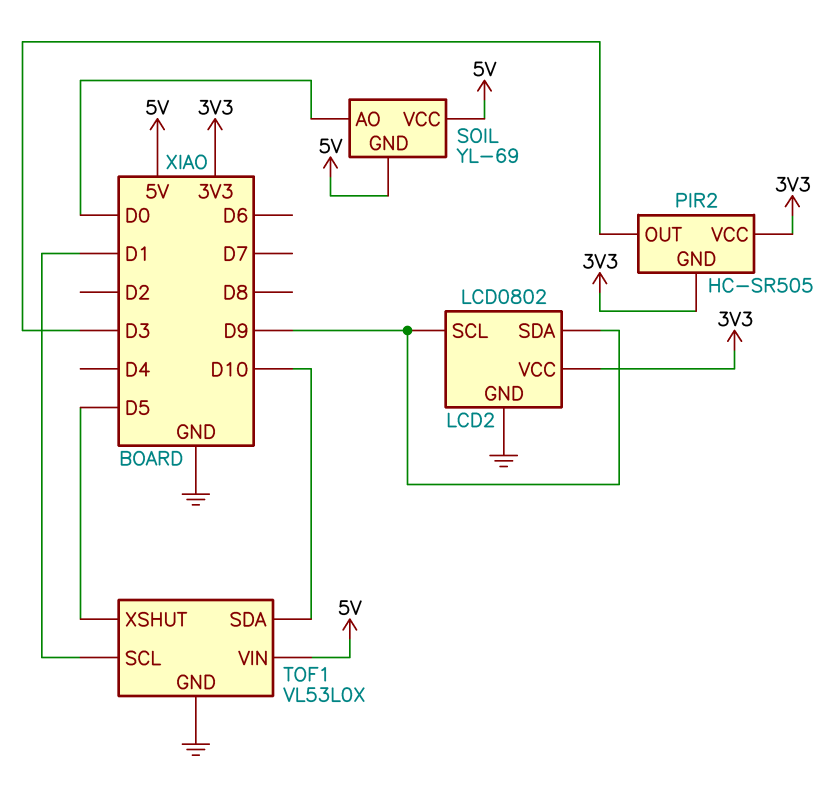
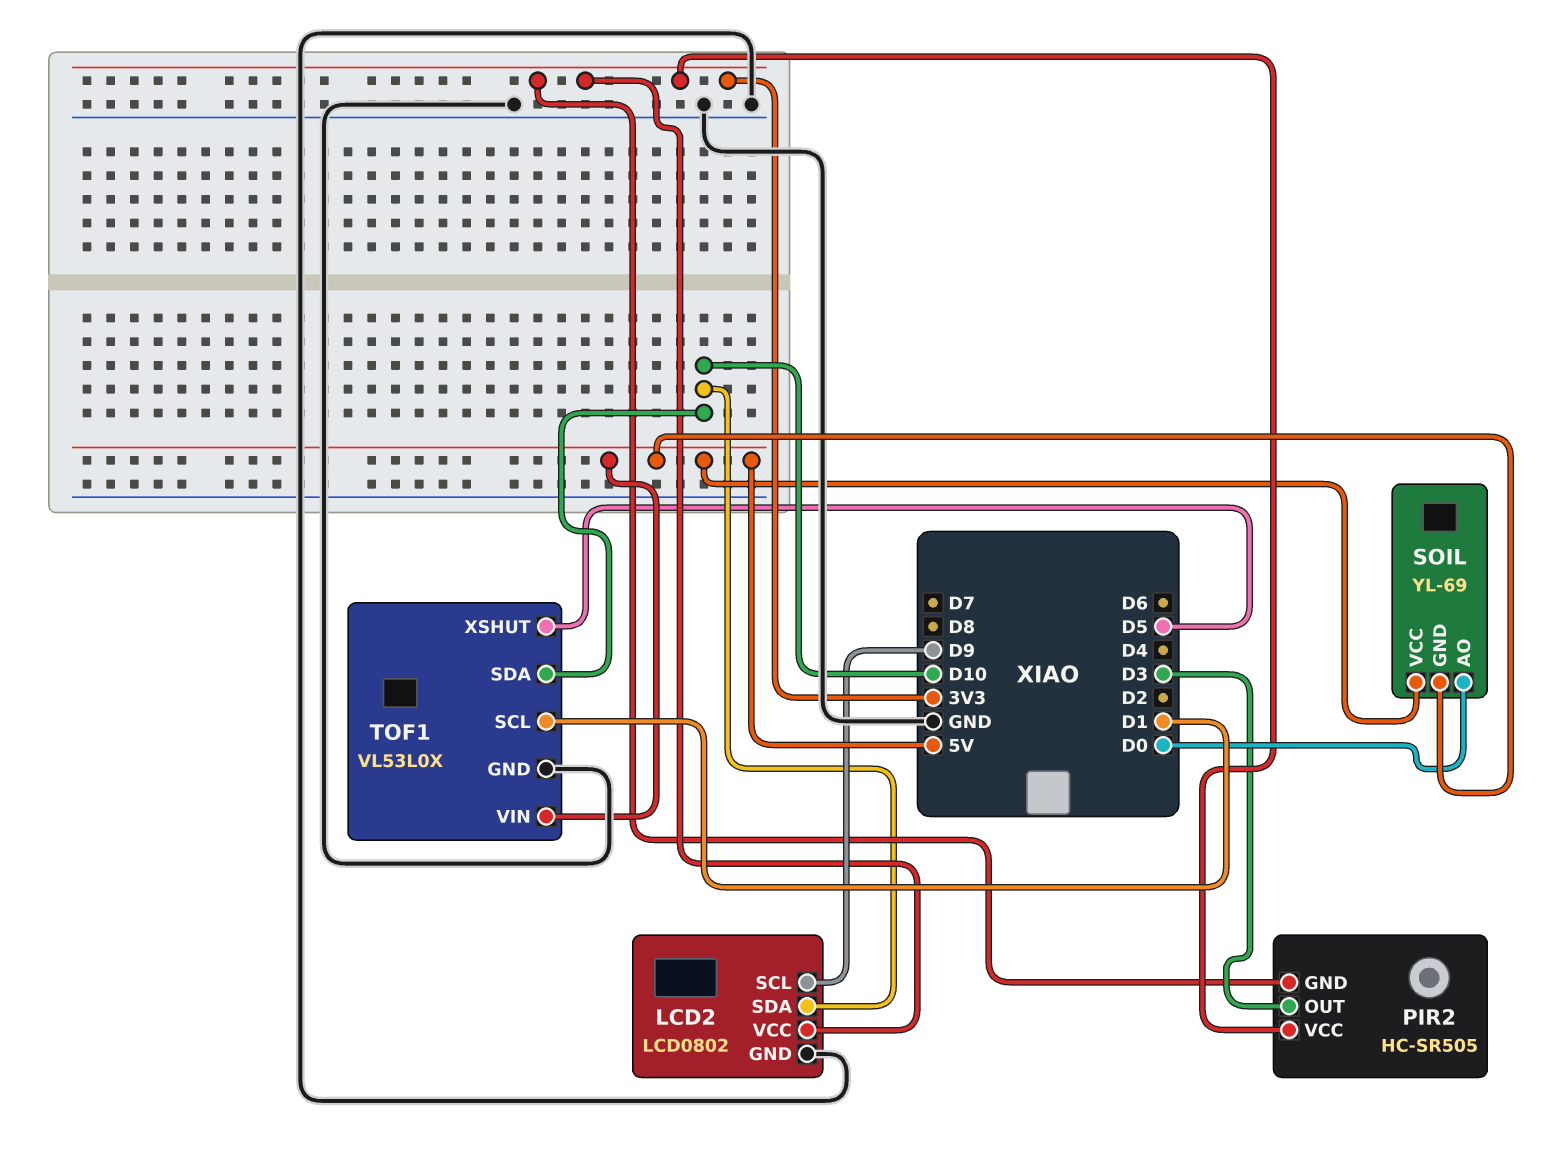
LCD2 pin SDA: D9 -> D10

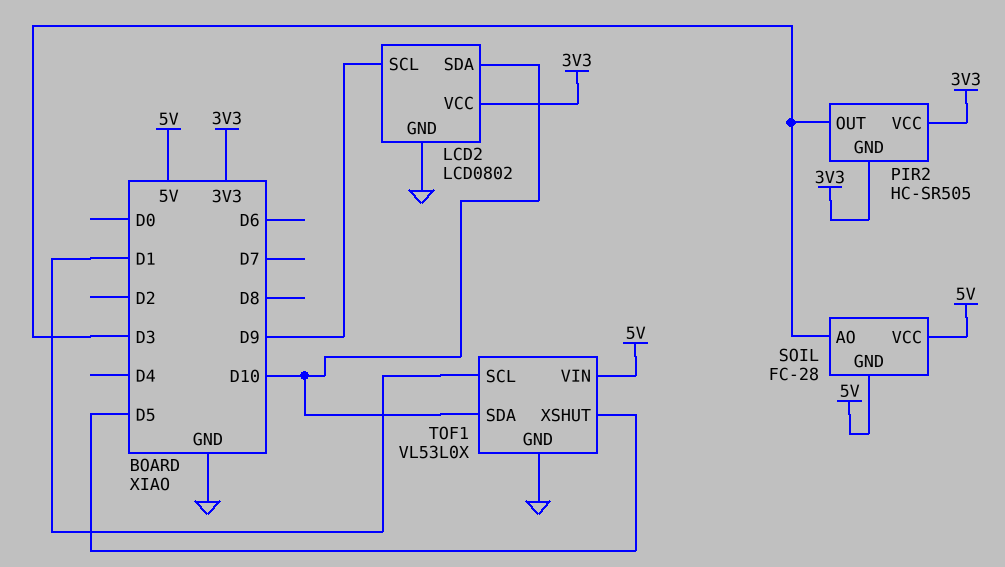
SOIL: YL-69 -> FC-28
SOIL pin AO: D0 -> D3

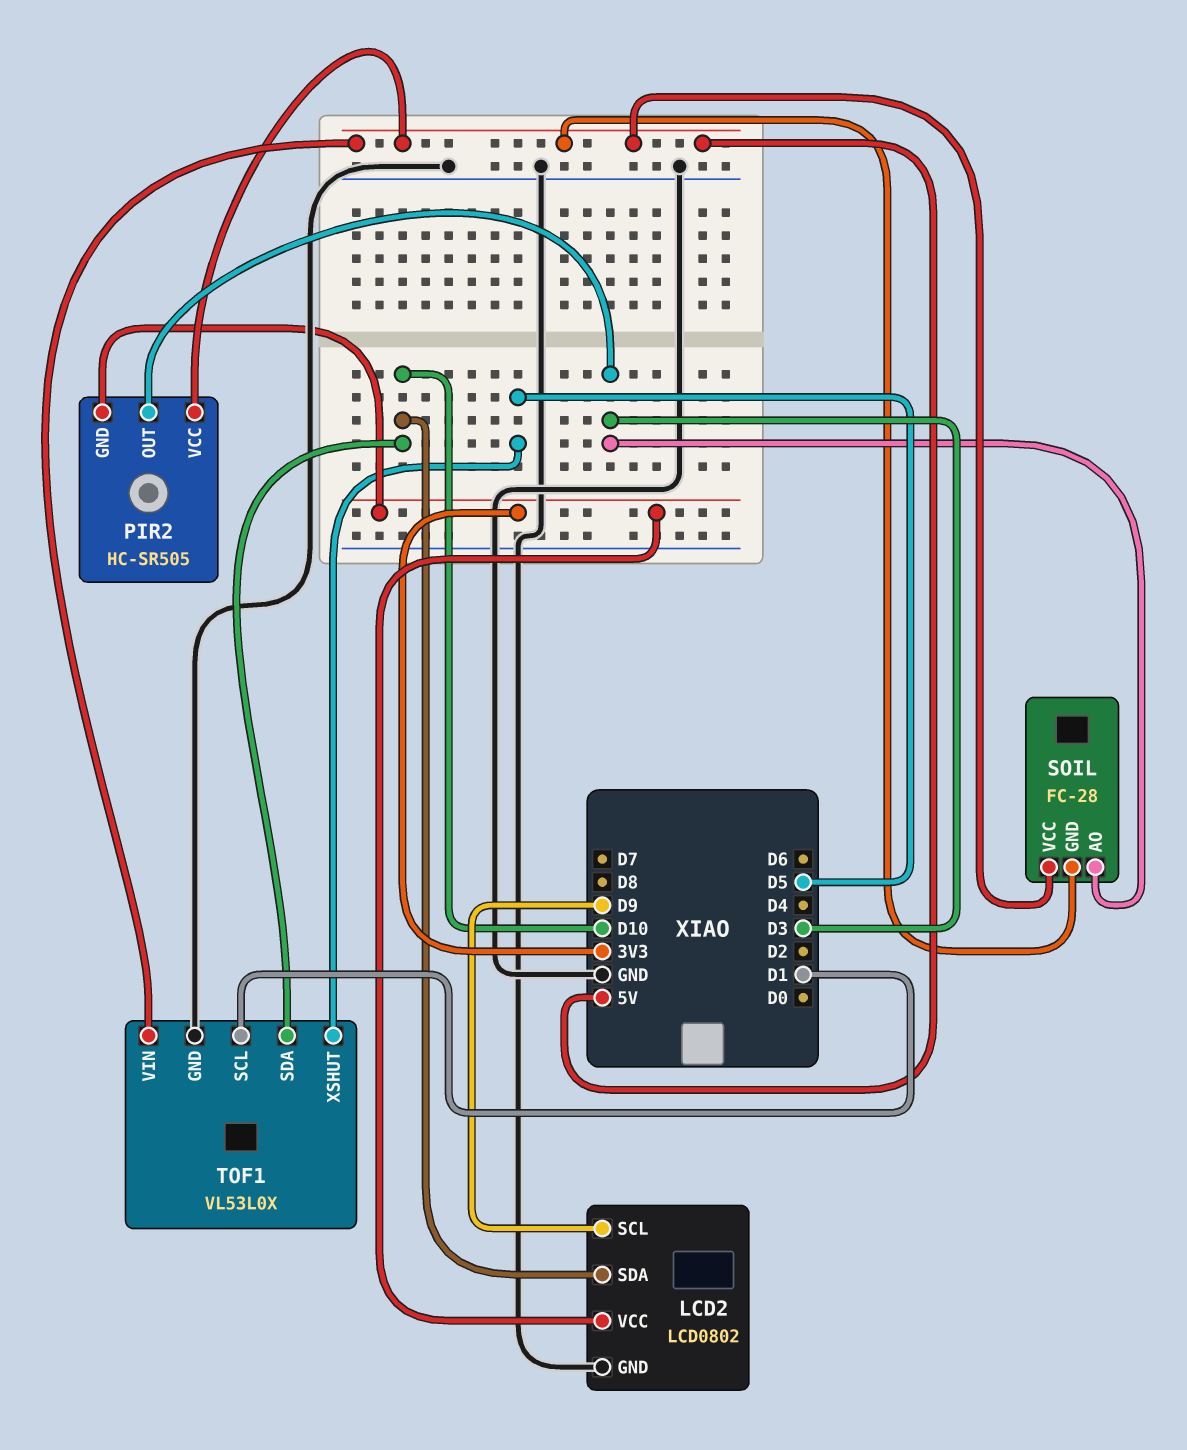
PIR2 pin VCC: 3V3 -> 5V

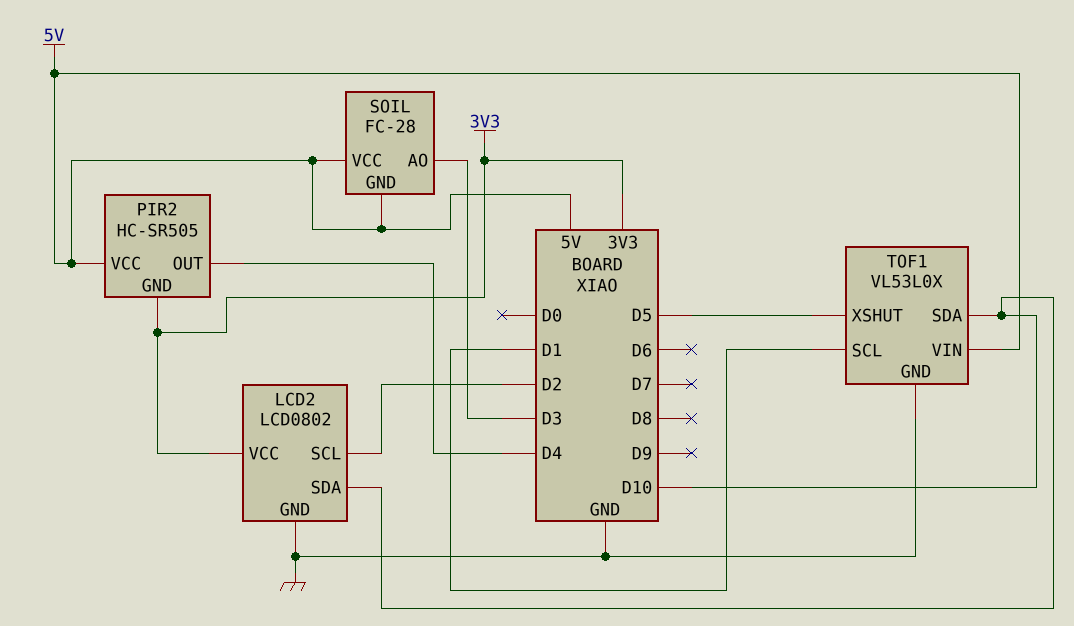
LCD2 pin SCL: D9 -> D2
PIR2 pin OUT: D3 -> D4

